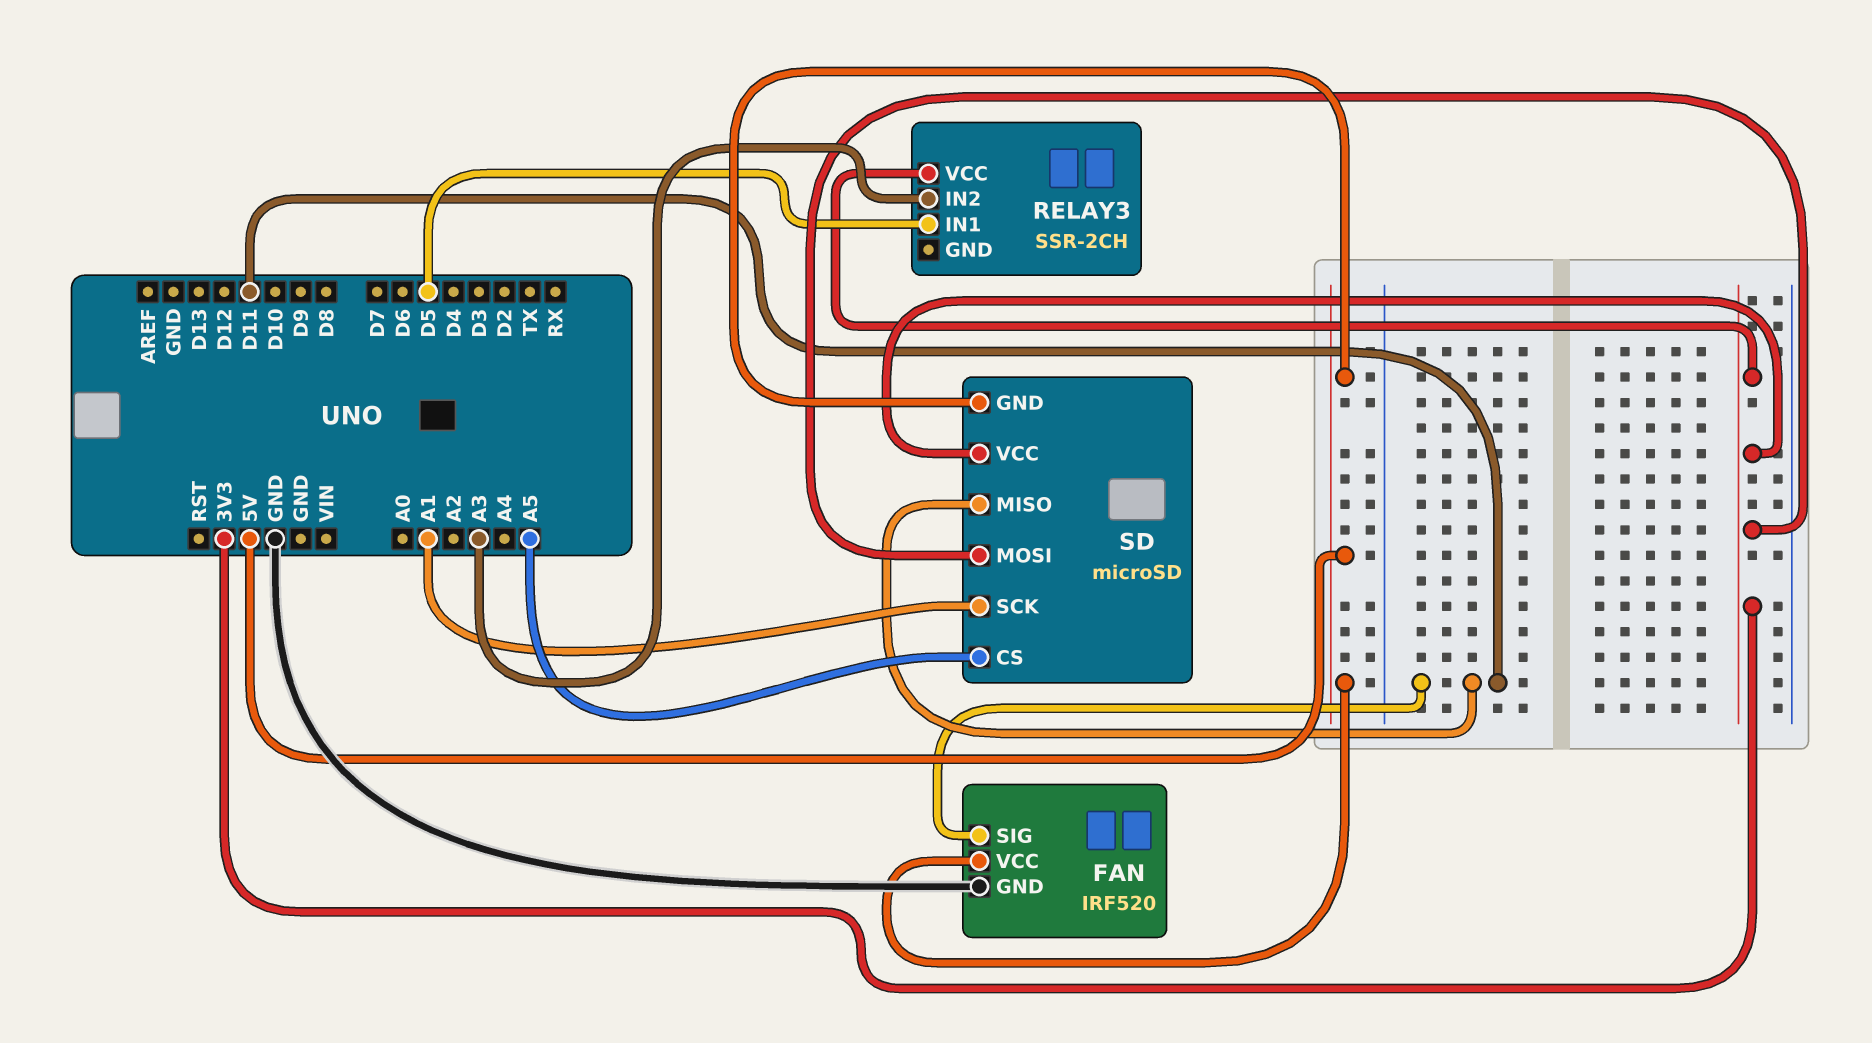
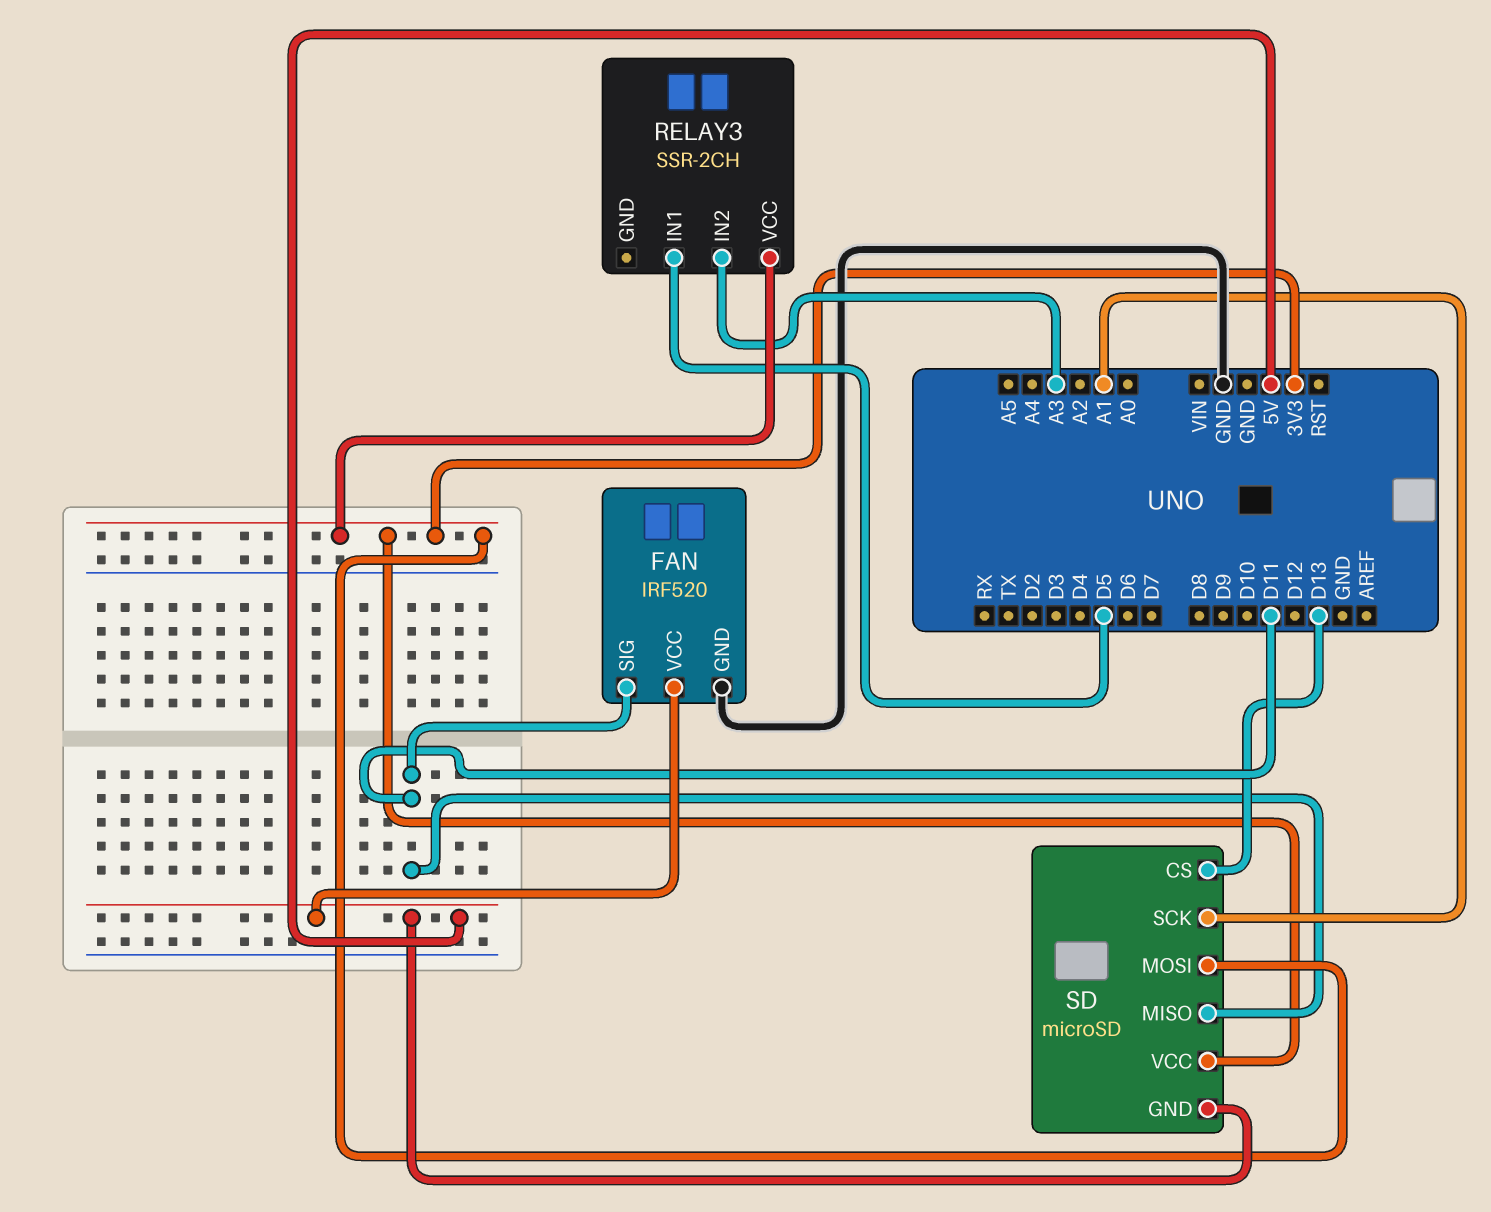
SD pin CS: A5 -> D13

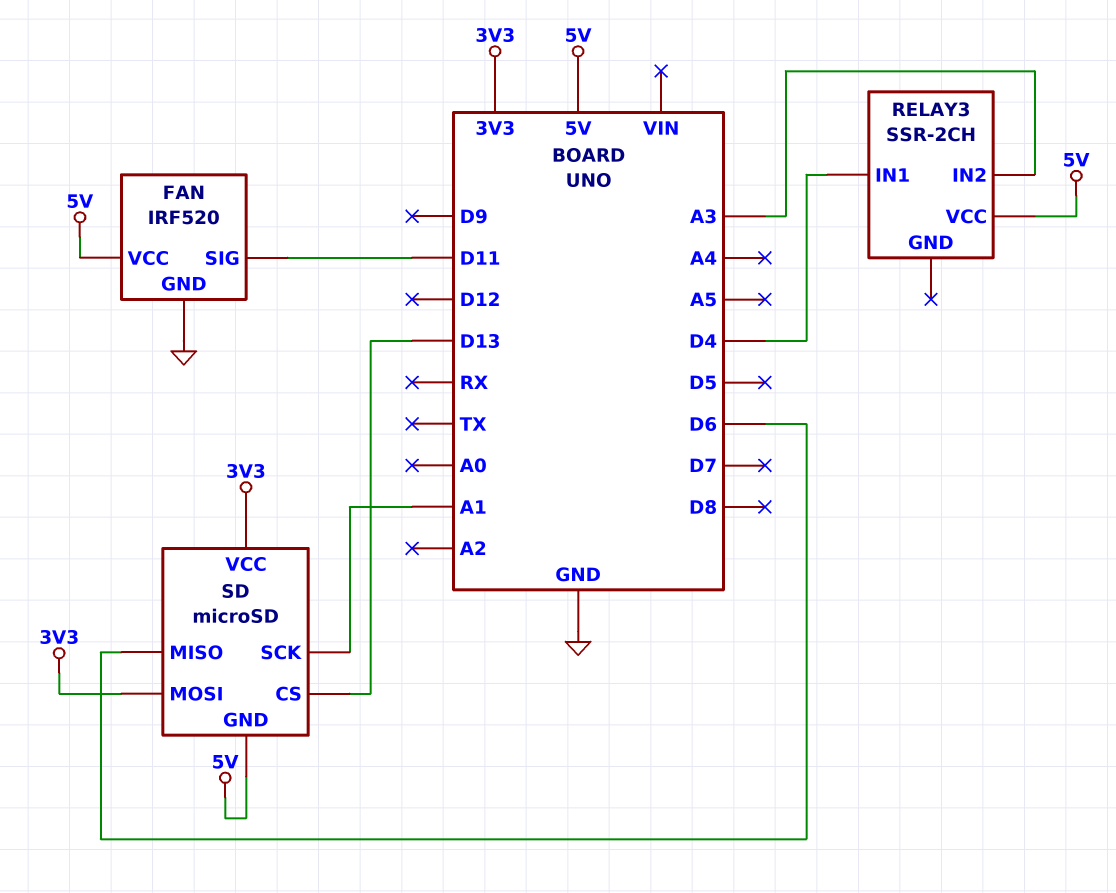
RELAY3 pin IN1: D5 -> D4
RELAY3 pin VCC: 3V3 -> 5V
SD pin MISO: D11 -> D6

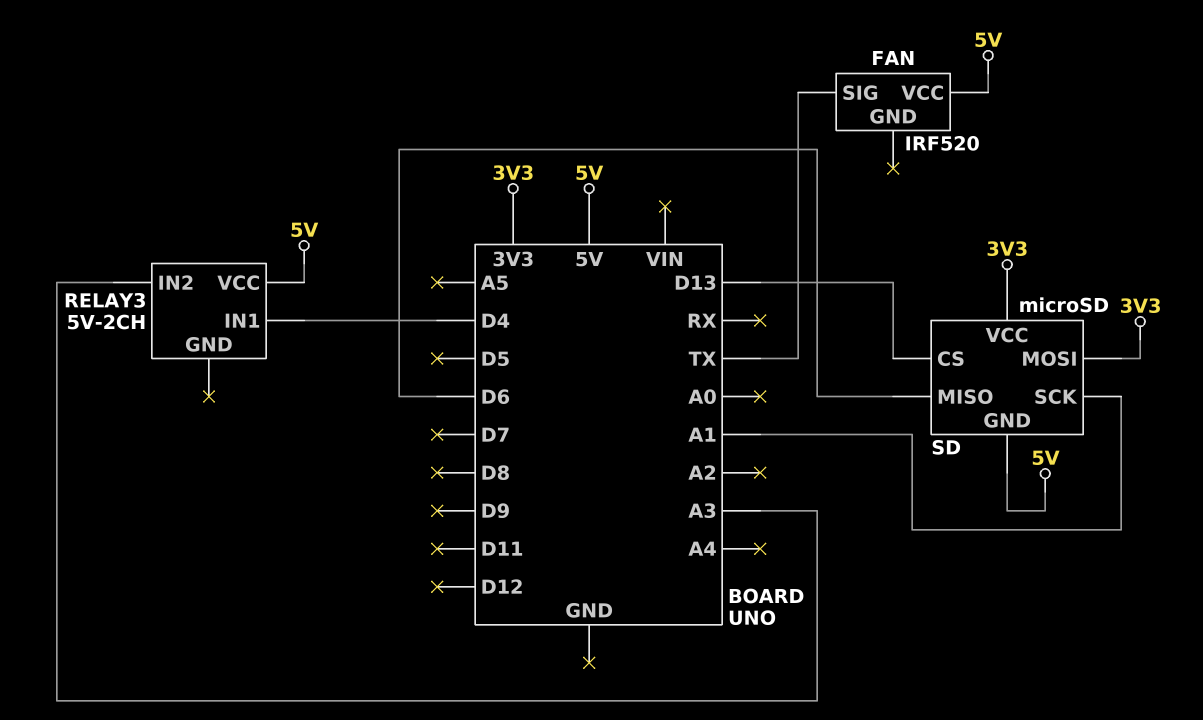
FAN pin GND: GND -> none
FAN pin SIG: D11 -> TX
RELAY3: SSR-2CH -> 5V-2CH

